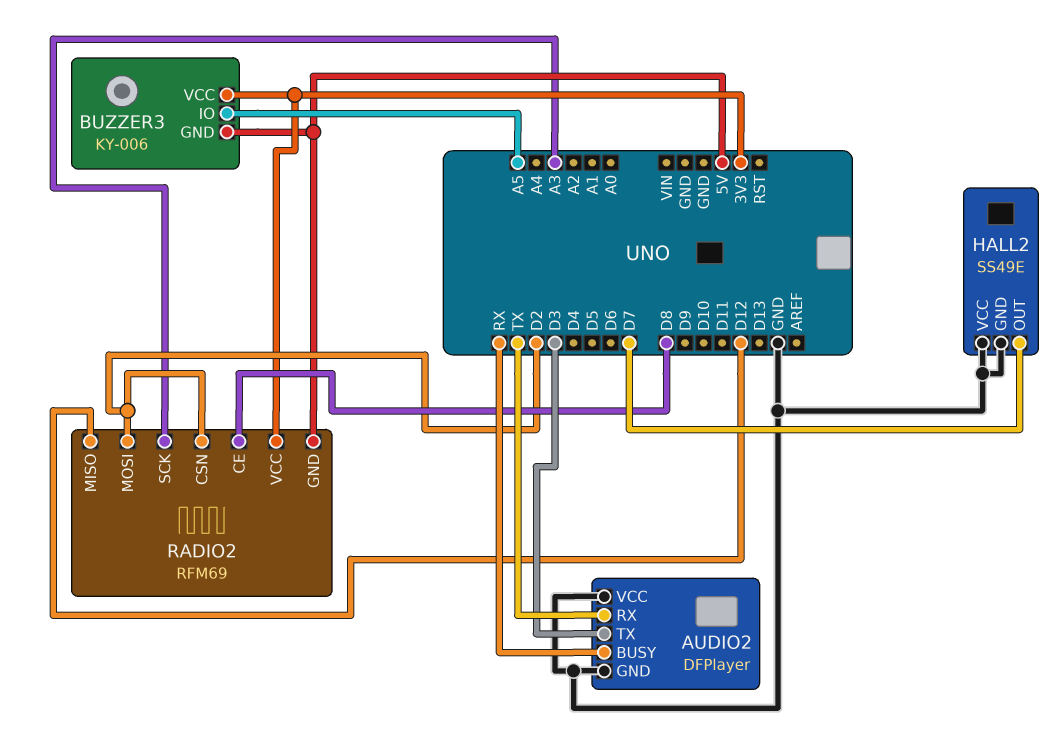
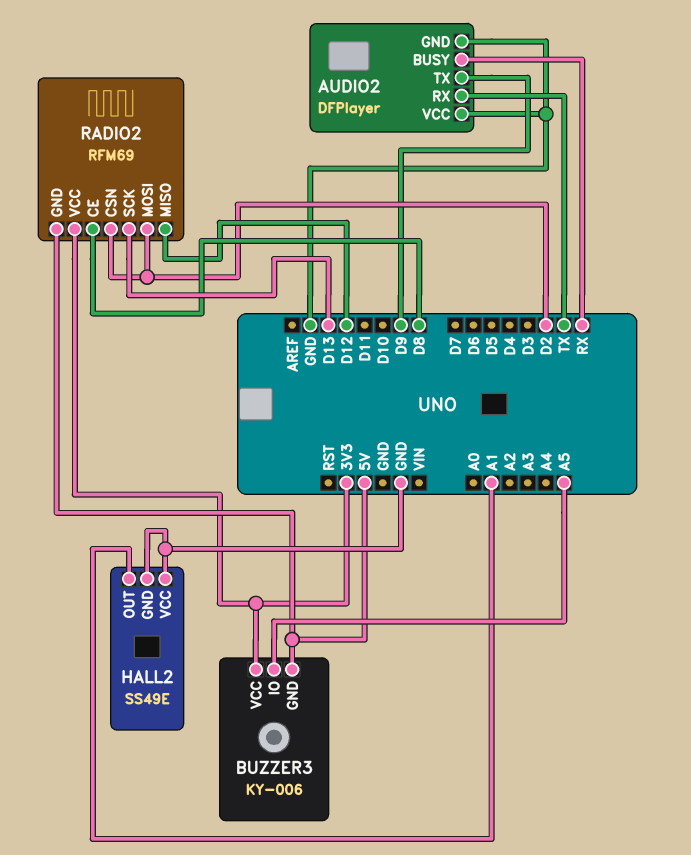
AUDIO2 pin TX: D3 -> D9
HALL2 pin OUT: D7 -> A1
RADIO2 pin SCK: A3 -> D13

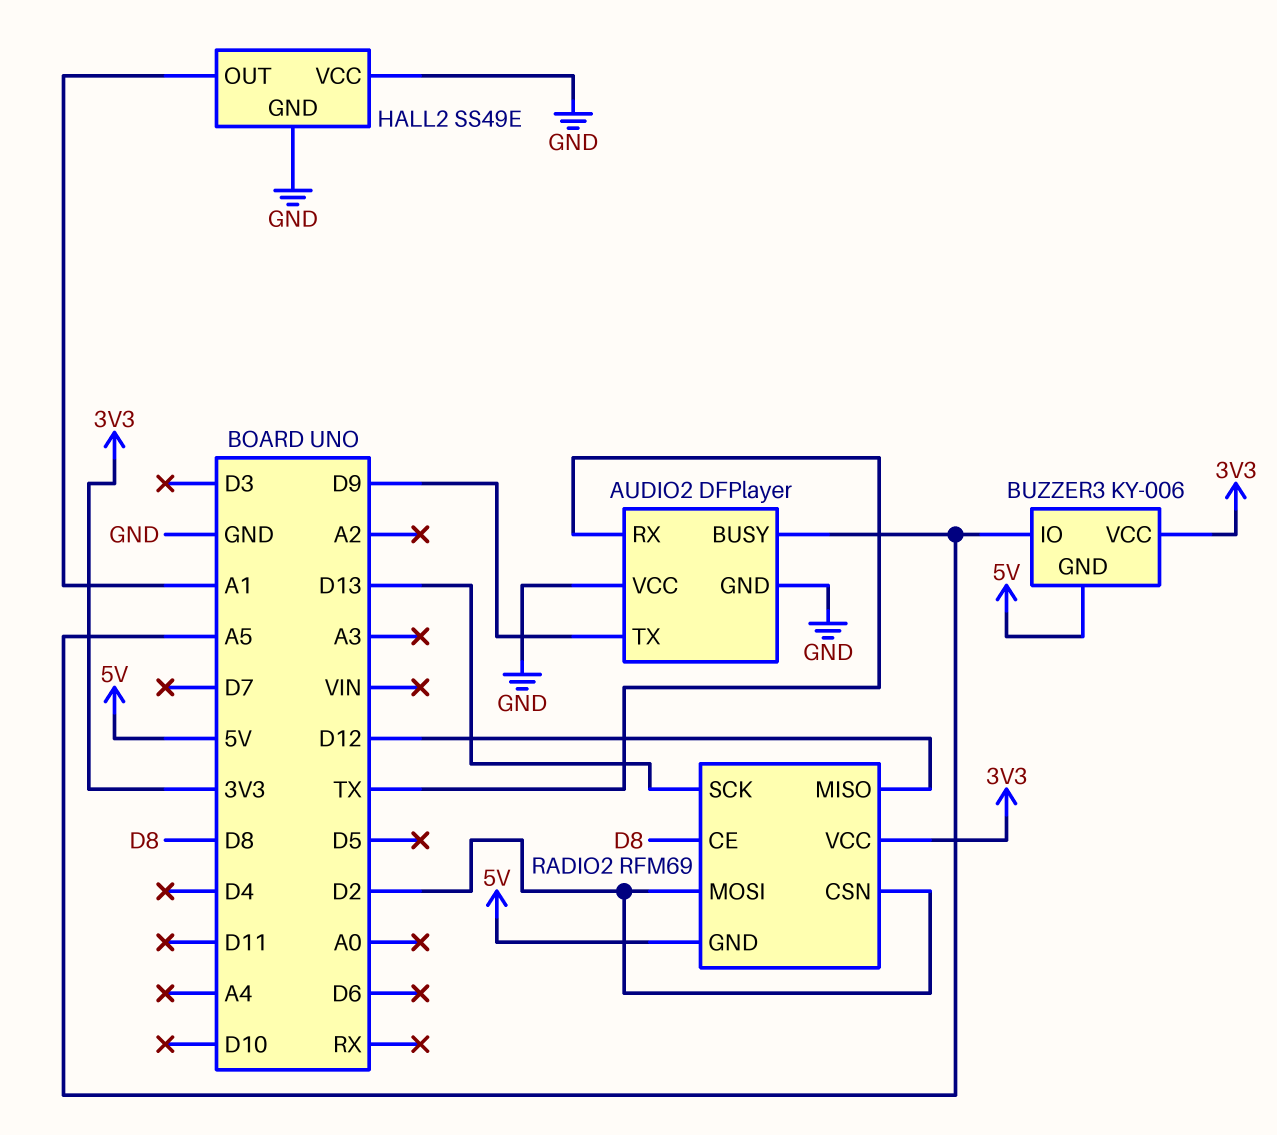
AUDIO2 pin BUSY: RX -> A5

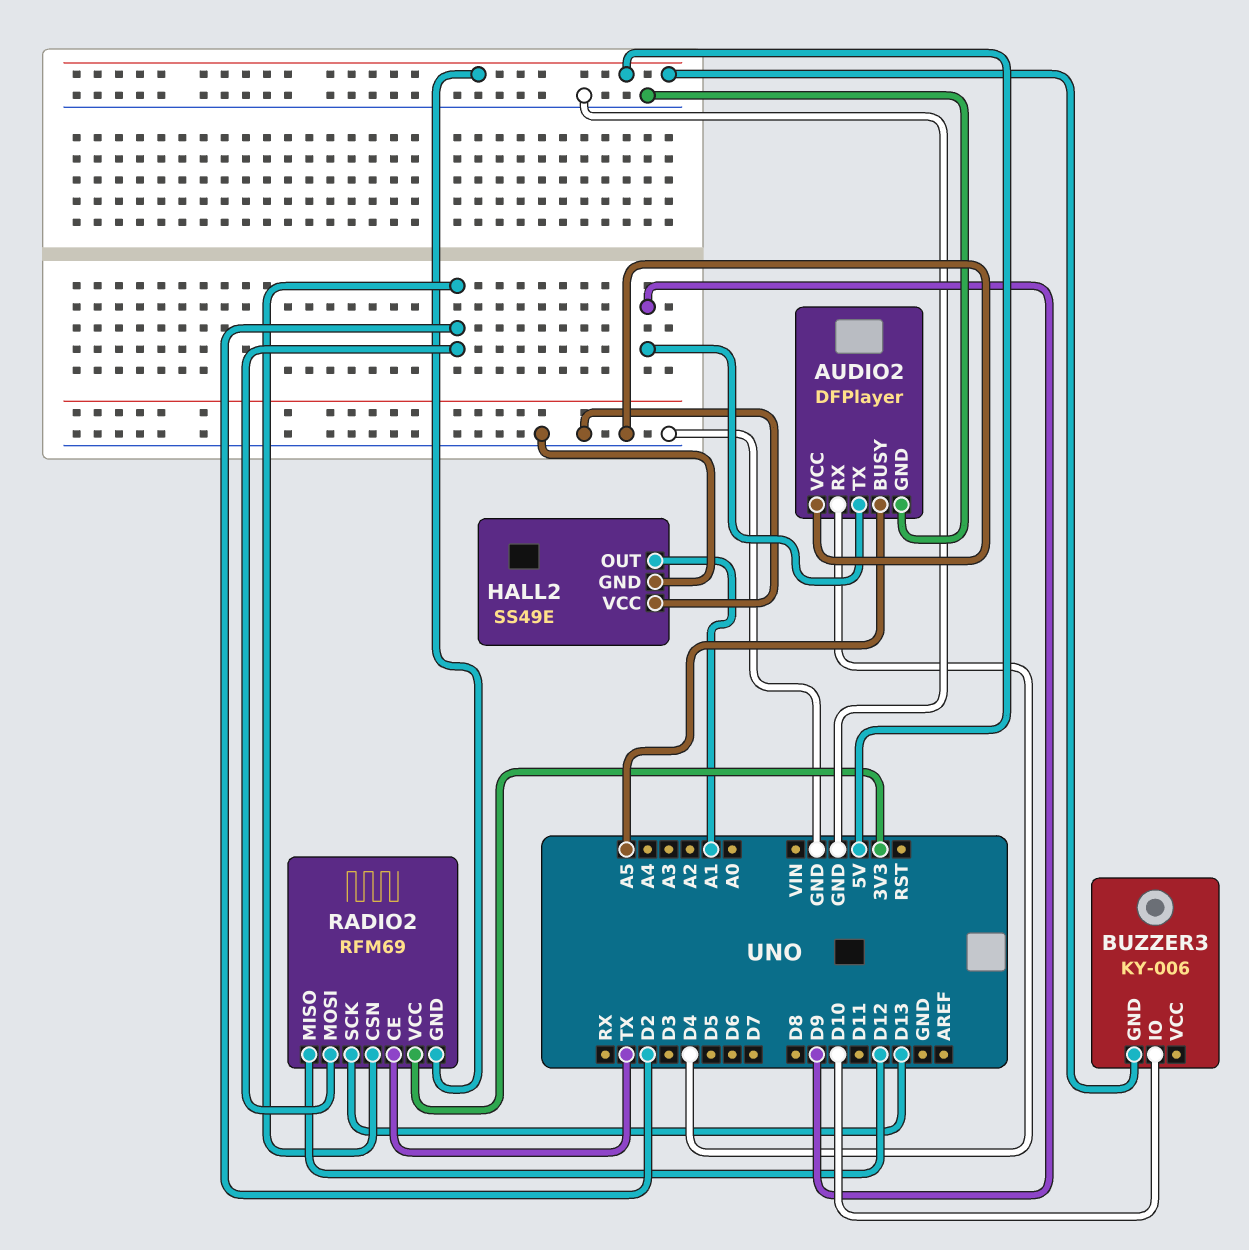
AUDIO2 pin RX: TX -> D4
BUZZER3 pin IO: A5 -> D10
BUZZER3 pin VCC: 3V3 -> none
RADIO2 pin CE: D8 -> TX

